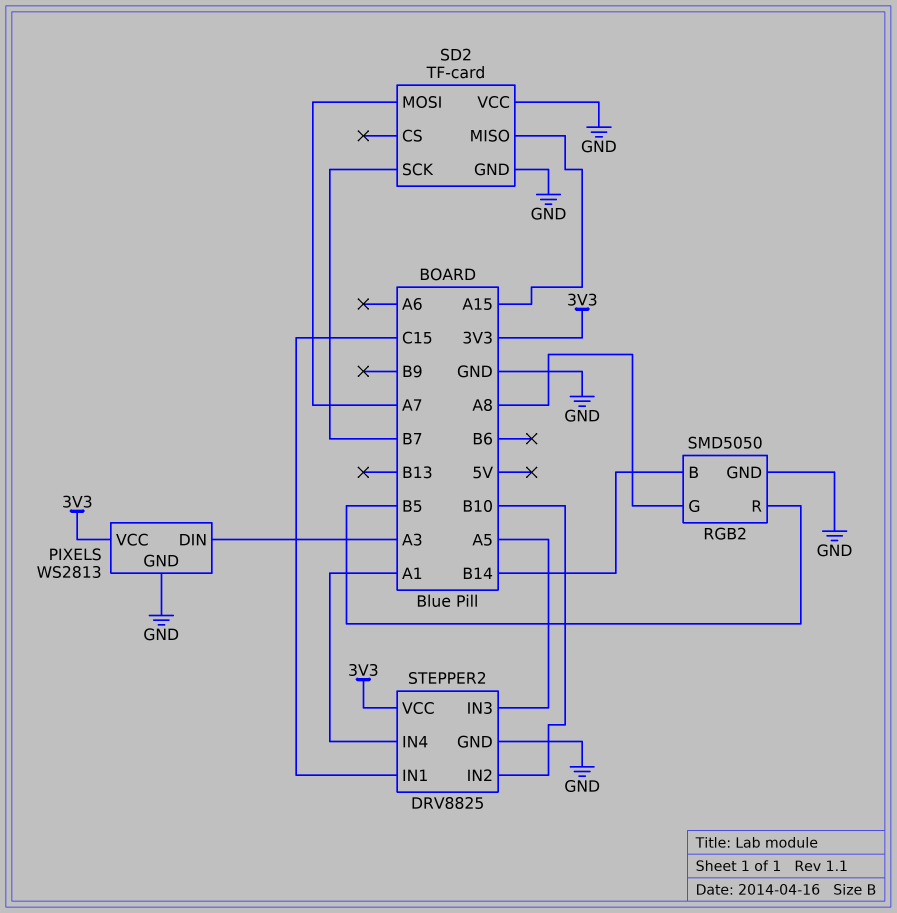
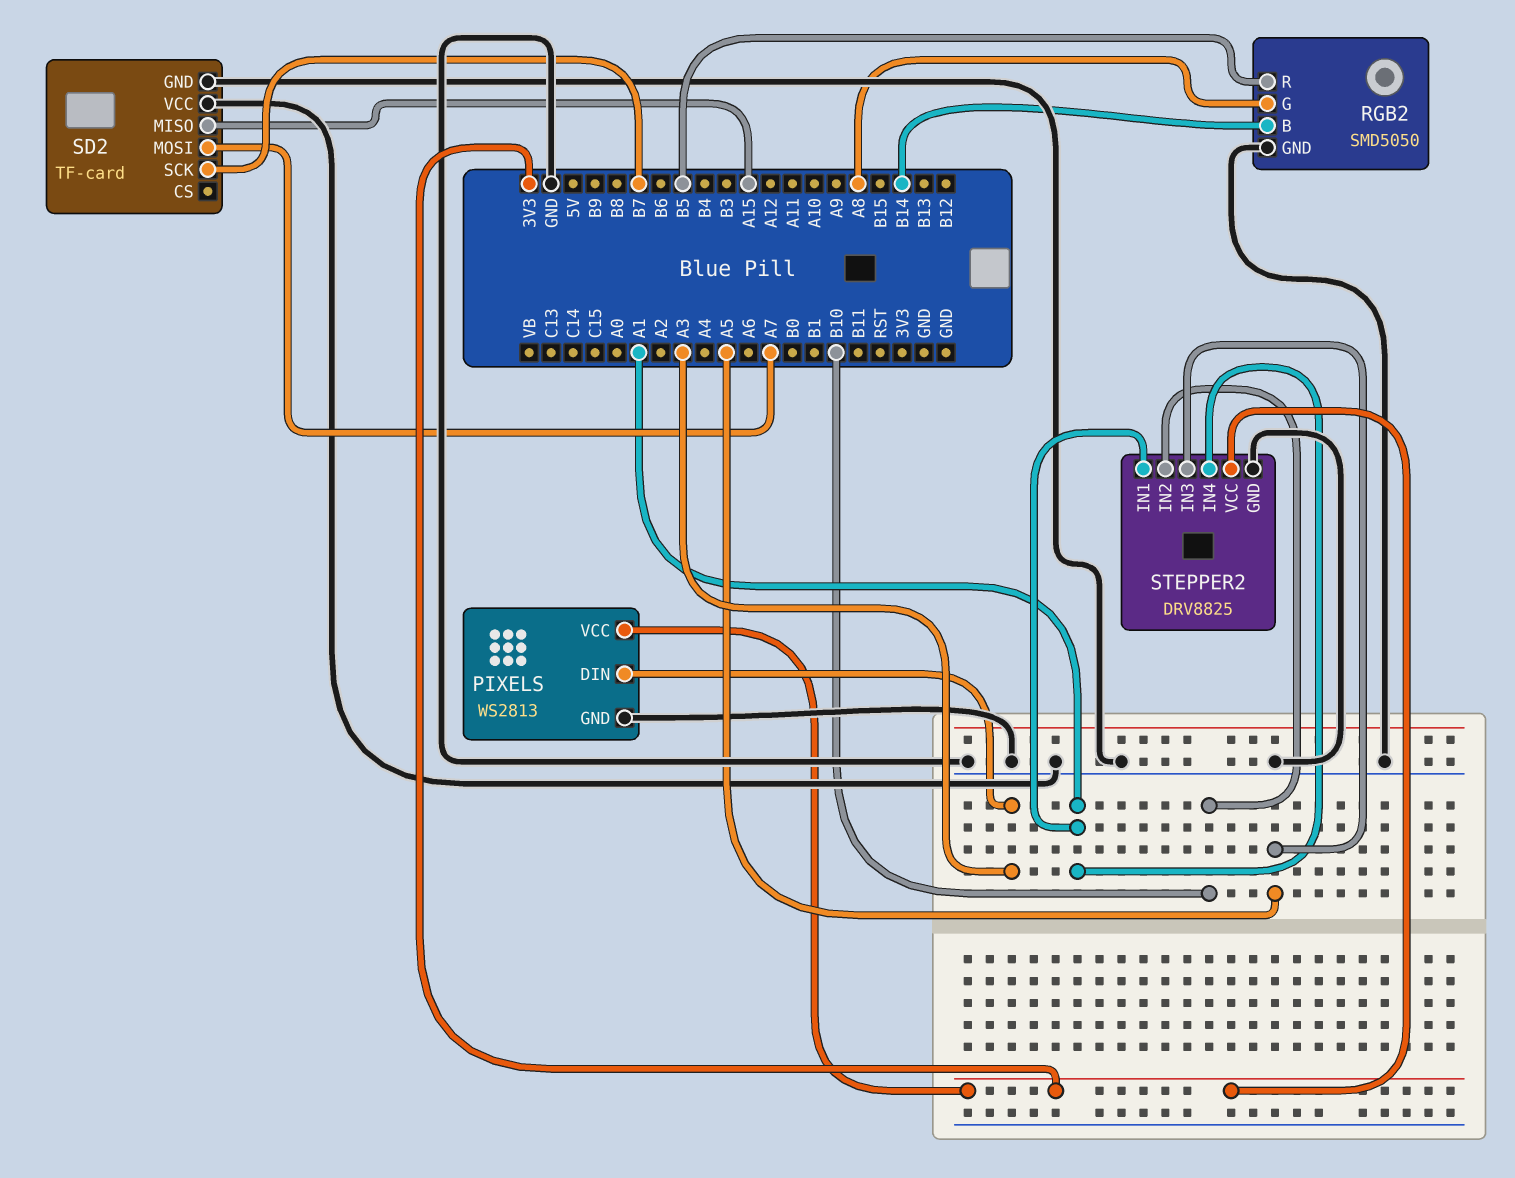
STEPPER2 pin IN1: C15 -> A1

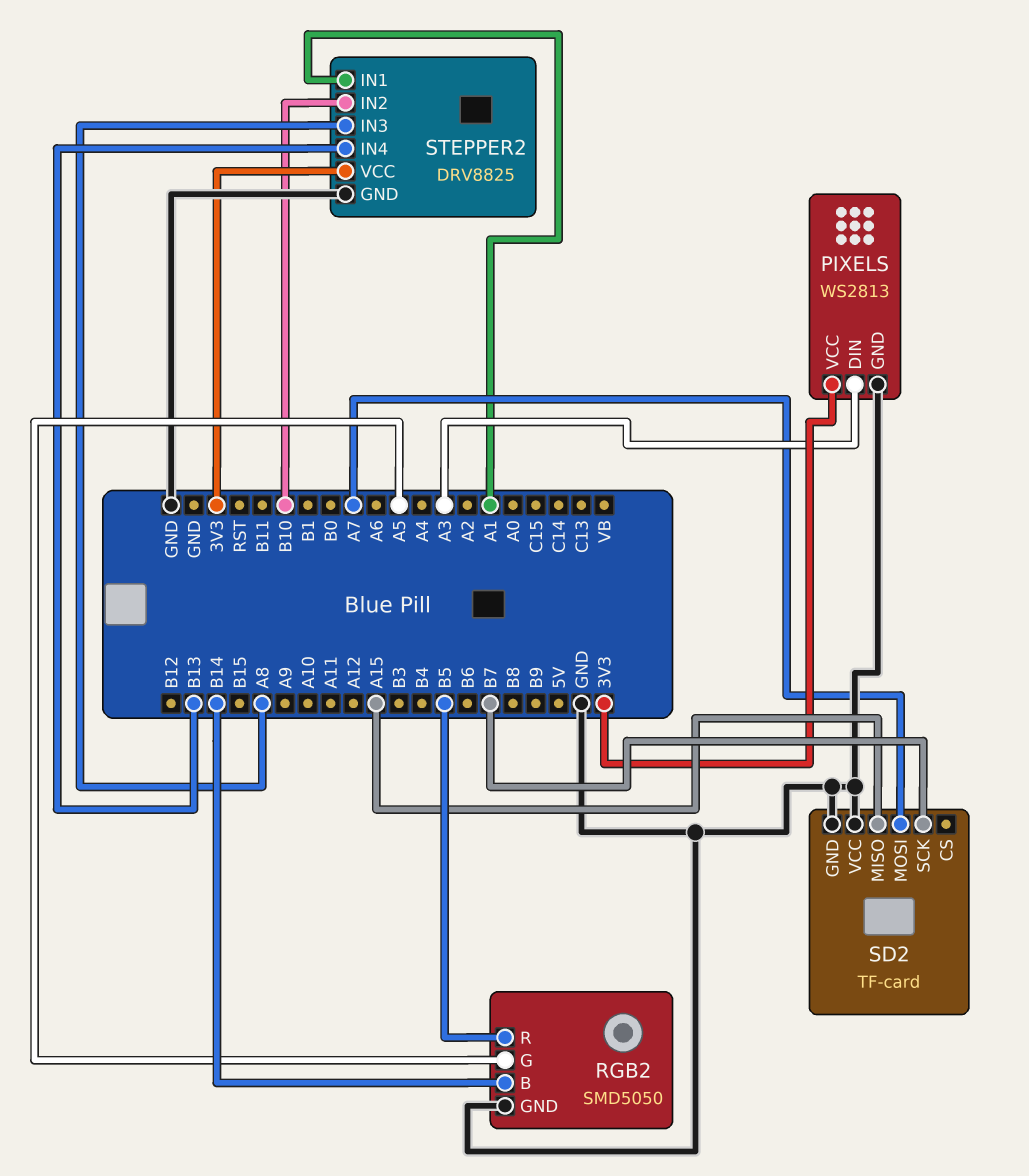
RGB2 pin G: A8 -> A5
STEPPER2 pin IN3: A5 -> A8
STEPPER2 pin IN4: A1 -> B13

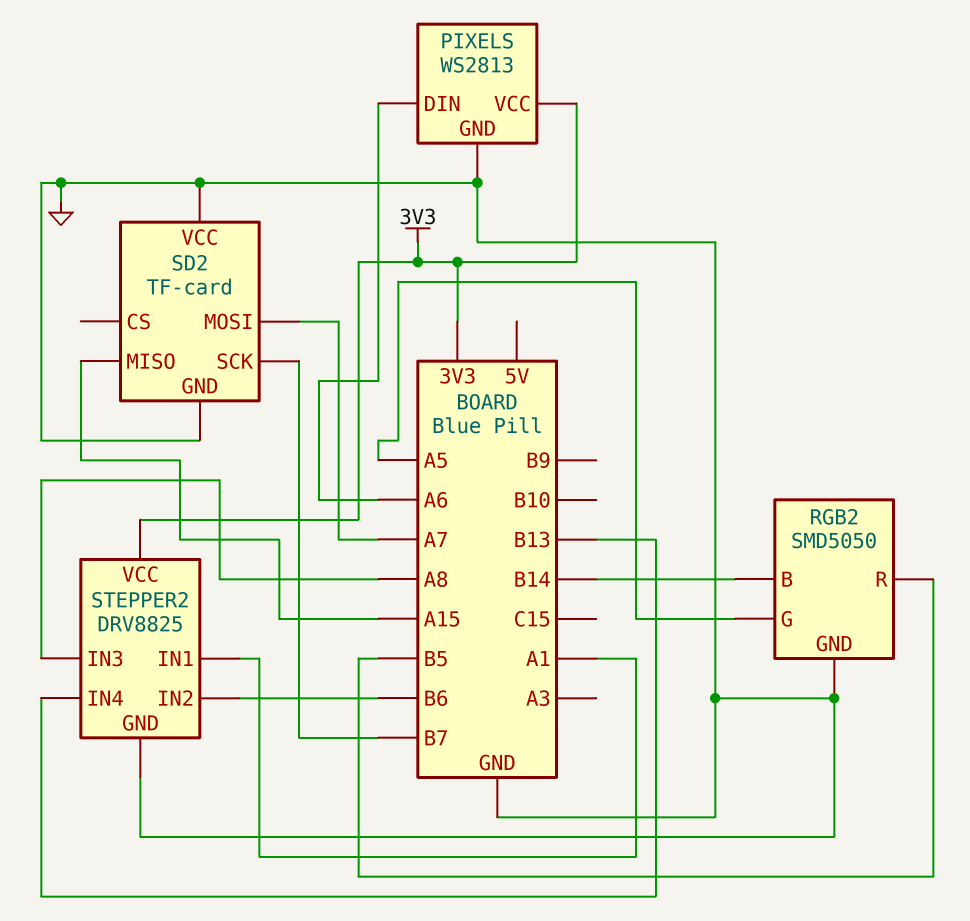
PIXELS pin DIN: A3 -> A6
STEPPER2 pin IN2: B10 -> B6

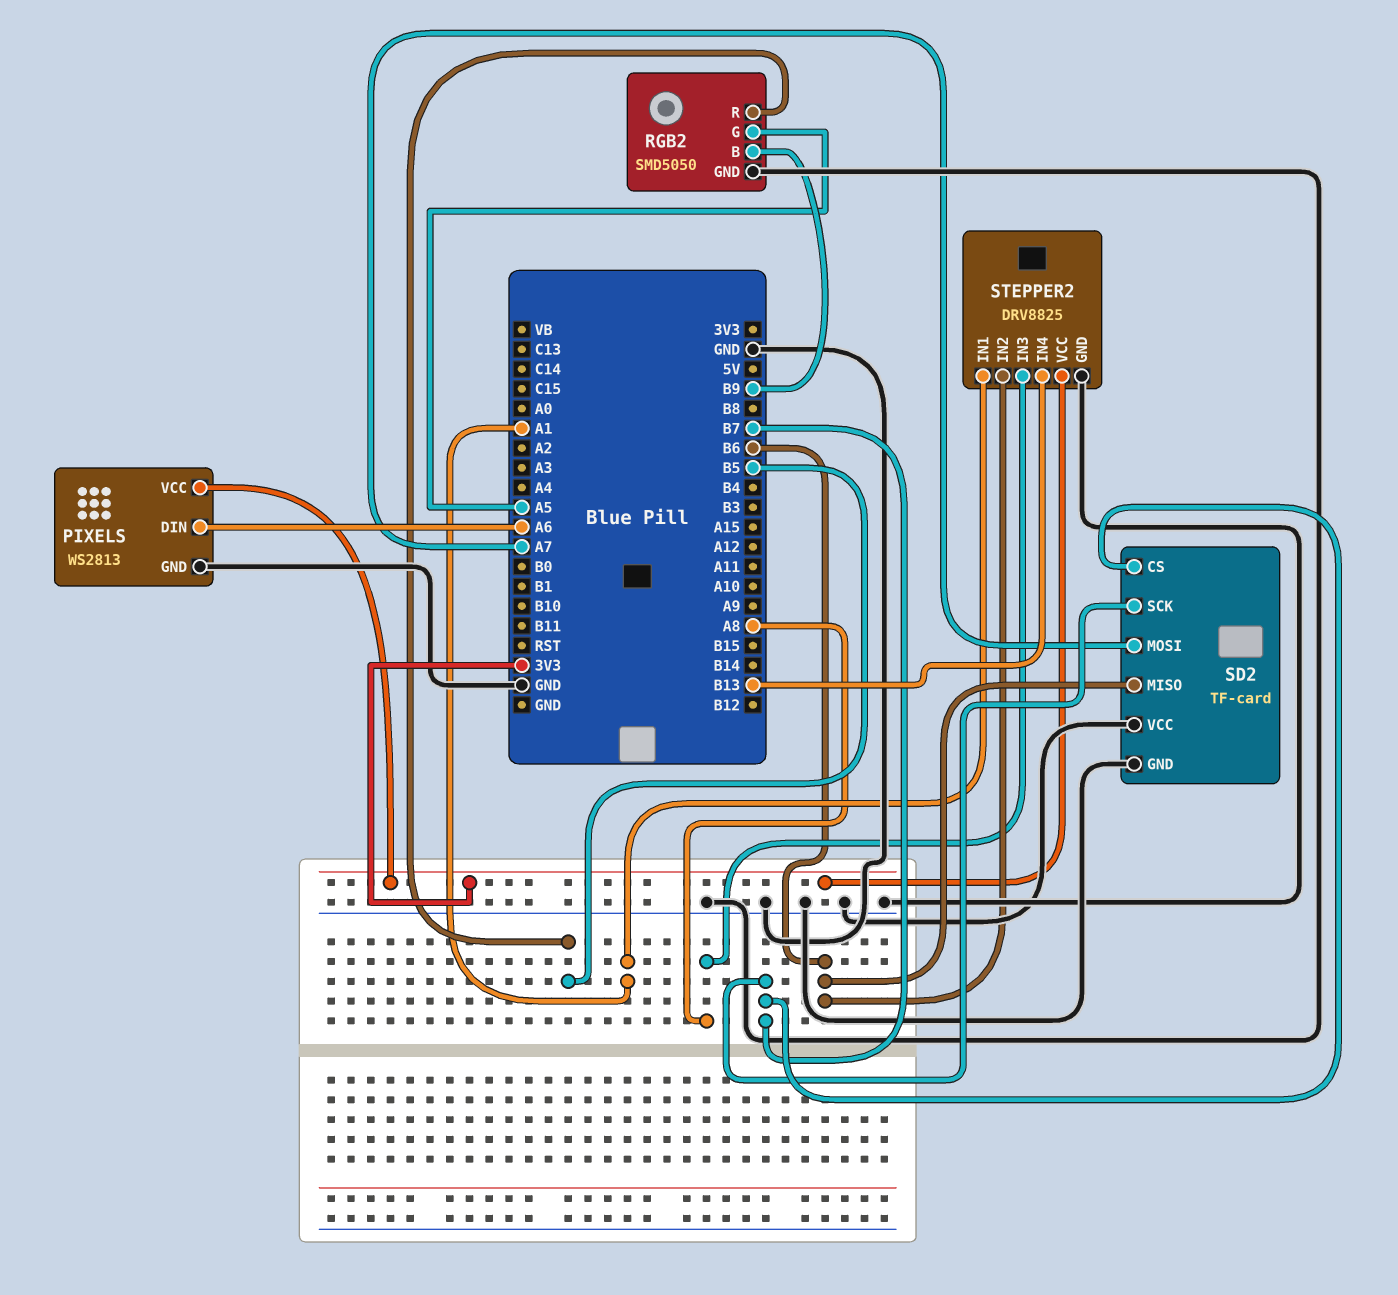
RGB2 pin B: B14 -> B9
SD2 pin CS: none -> B7
SD2 pin MISO: A15 -> B6

